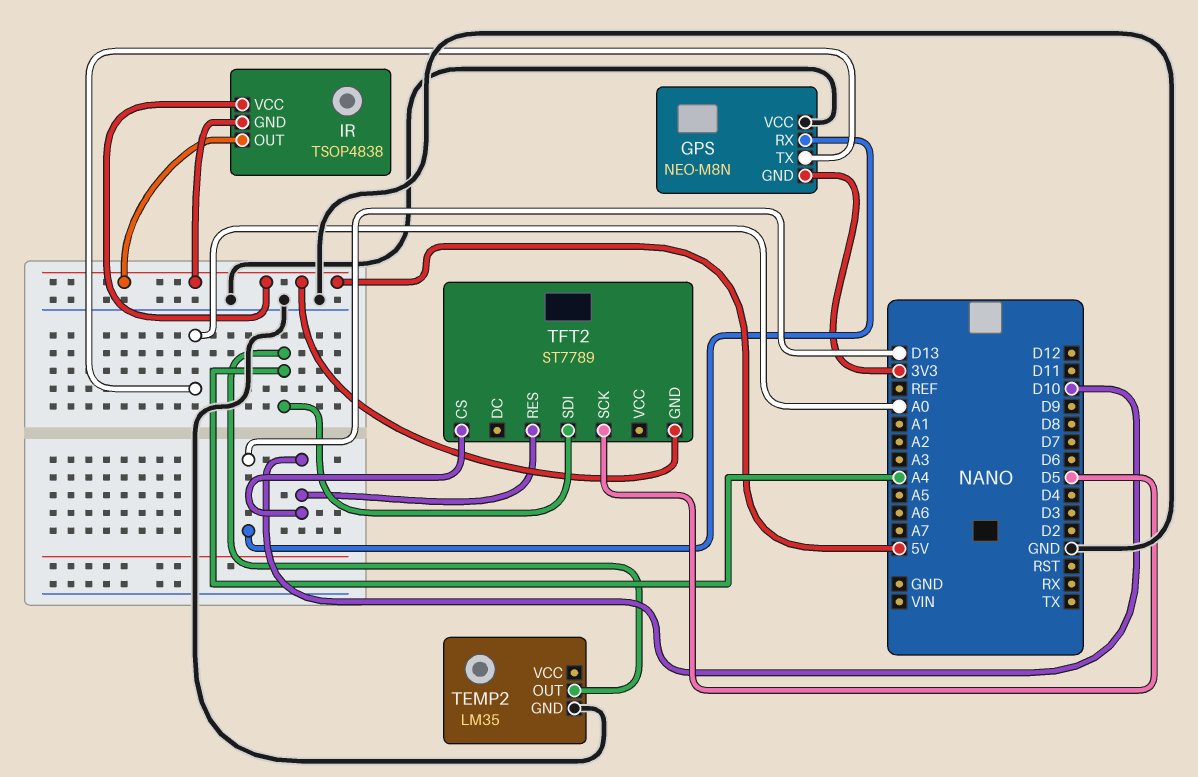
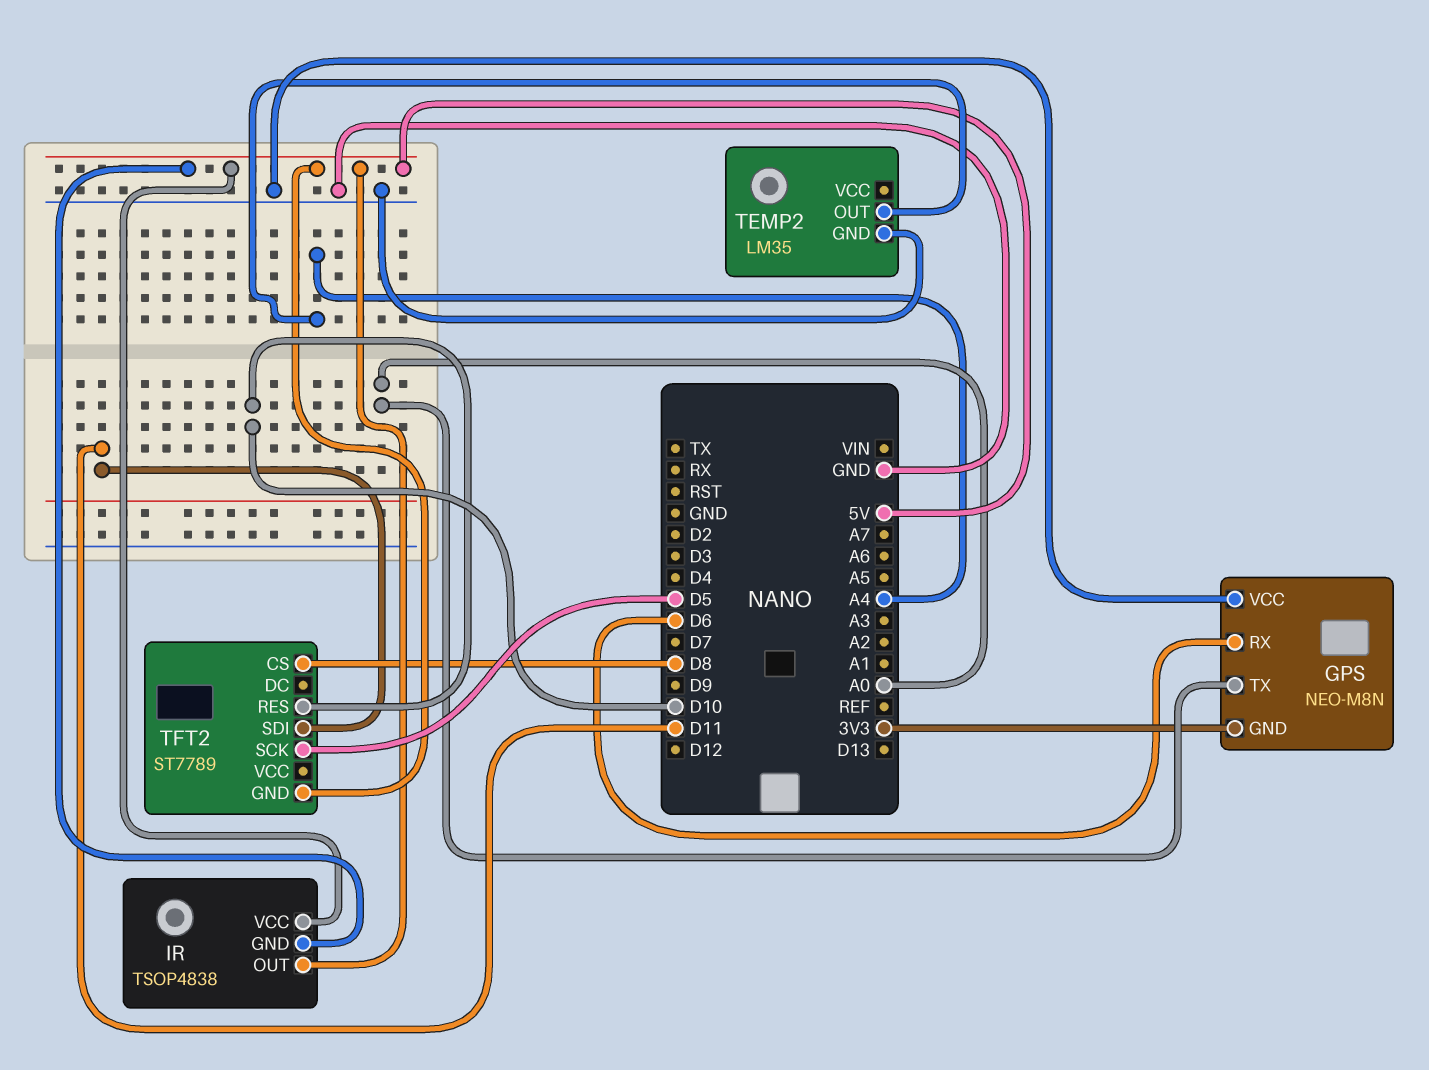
GPS pin RX: D13 -> D6
TFT2 pin CS: D10 -> D8
TFT2 pin SDI: A4 -> D11

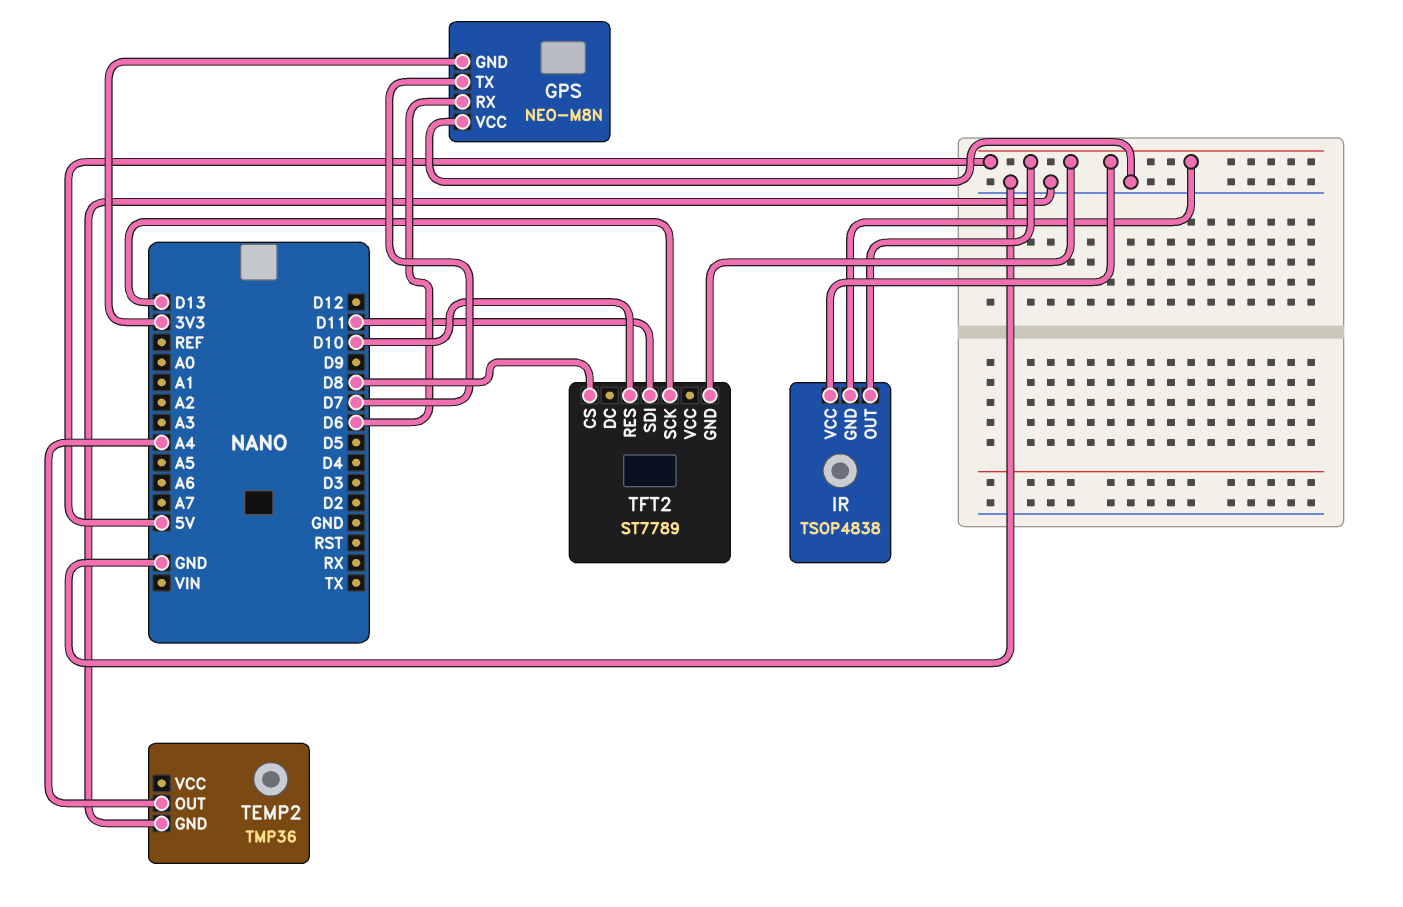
GPS pin TX: A0 -> D7
TEMP2: LM35 -> TMP36
TFT2 pin SCK: D5 -> D13

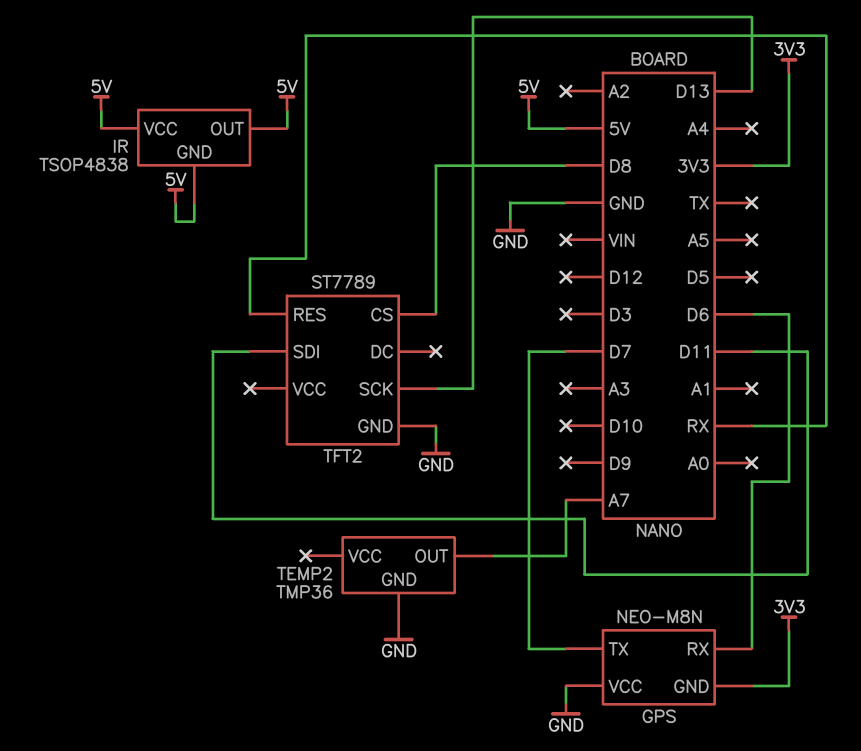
TEMP2 pin OUT: A4 -> A7
TFT2 pin GND: 5V -> GND
TFT2 pin RES: D10 -> RX

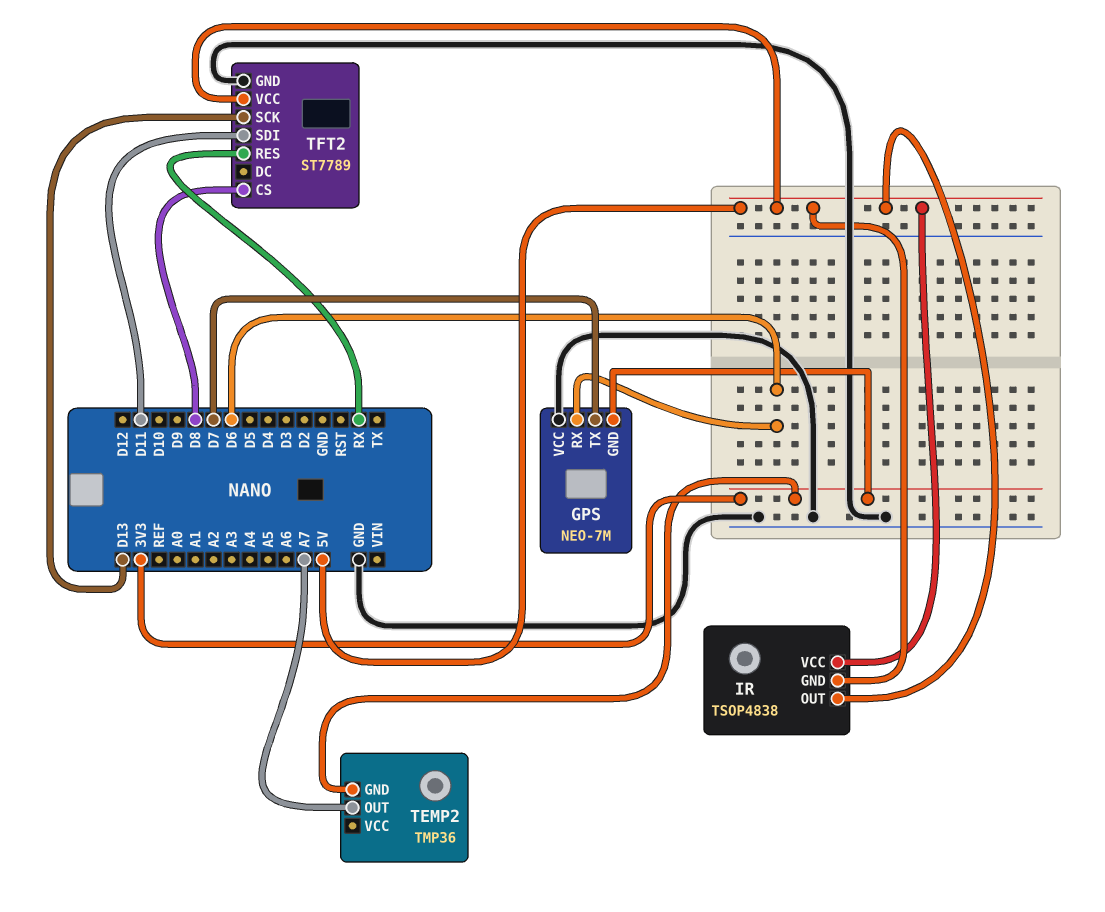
GPS: NEO-M8N -> NEO-7M
TEMP2 pin GND: GND -> 3V3
TFT2 pin VCC: none -> 5V

